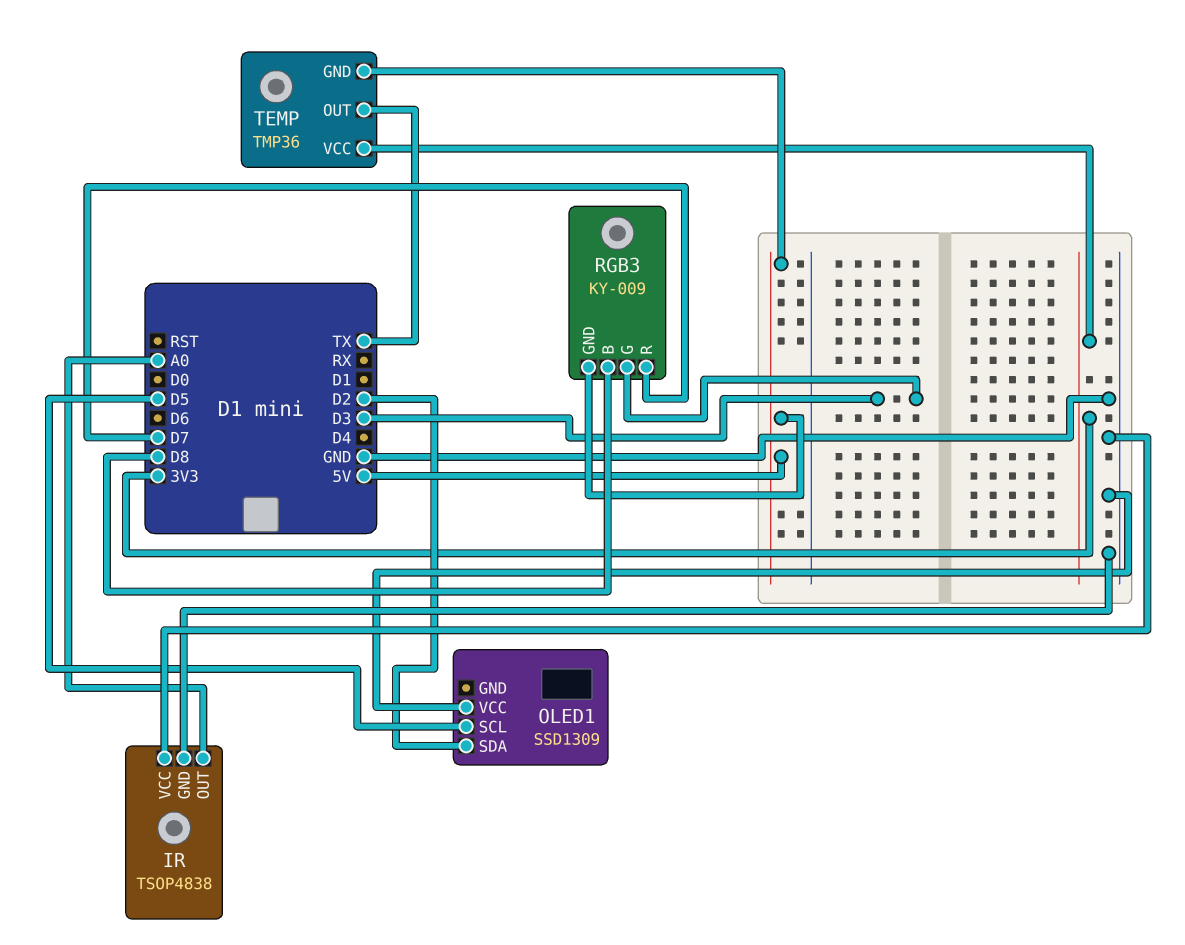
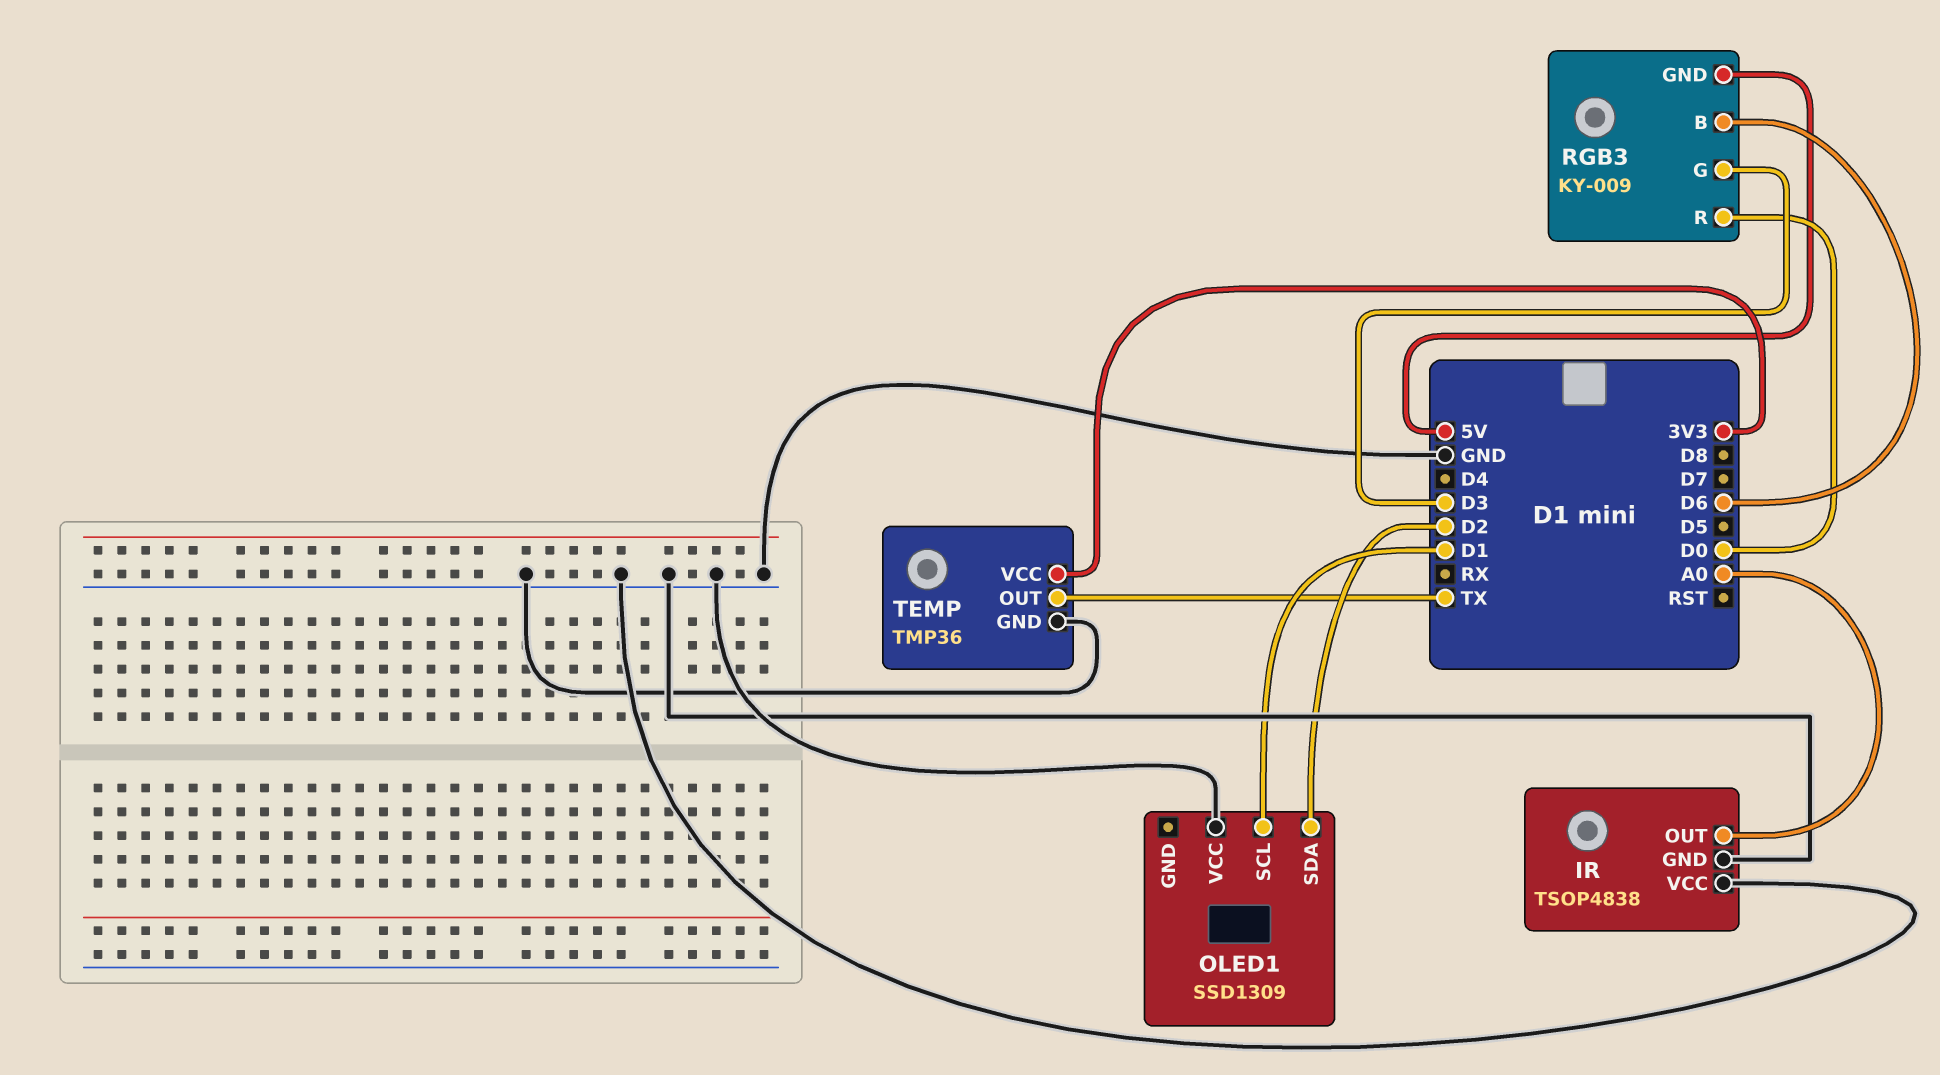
OLED1 pin SCL: D5 -> D1
RGB3 pin B: D8 -> D6
RGB3 pin R: D7 -> D0
TEMP pin GND: 5V -> GND

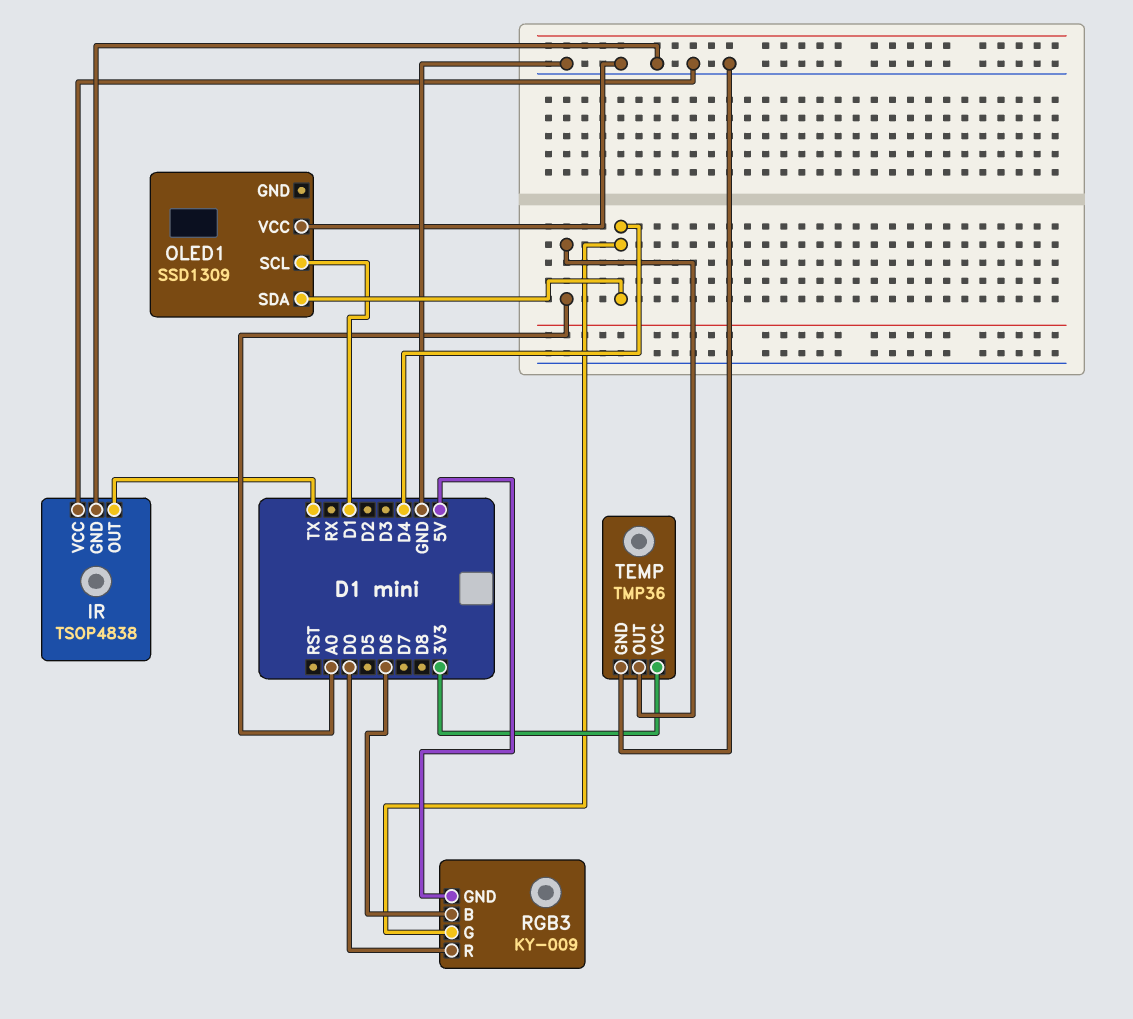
IR pin OUT: A0 -> TX
OLED1 pin SDA: D2 -> D4
RGB3 pin G: D3 -> D4
TEMP pin OUT: TX -> A0

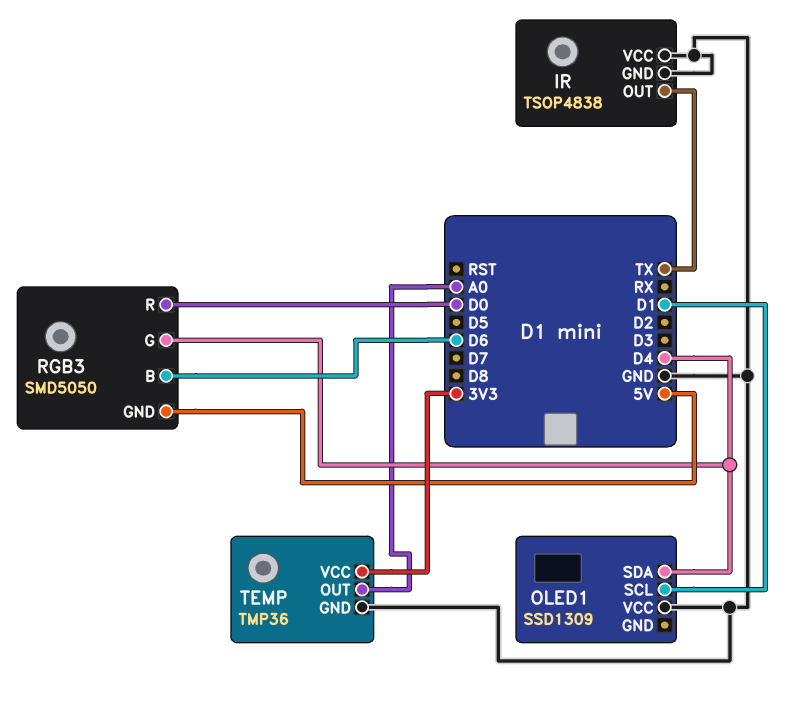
RGB3: KY-009 -> SMD5050

